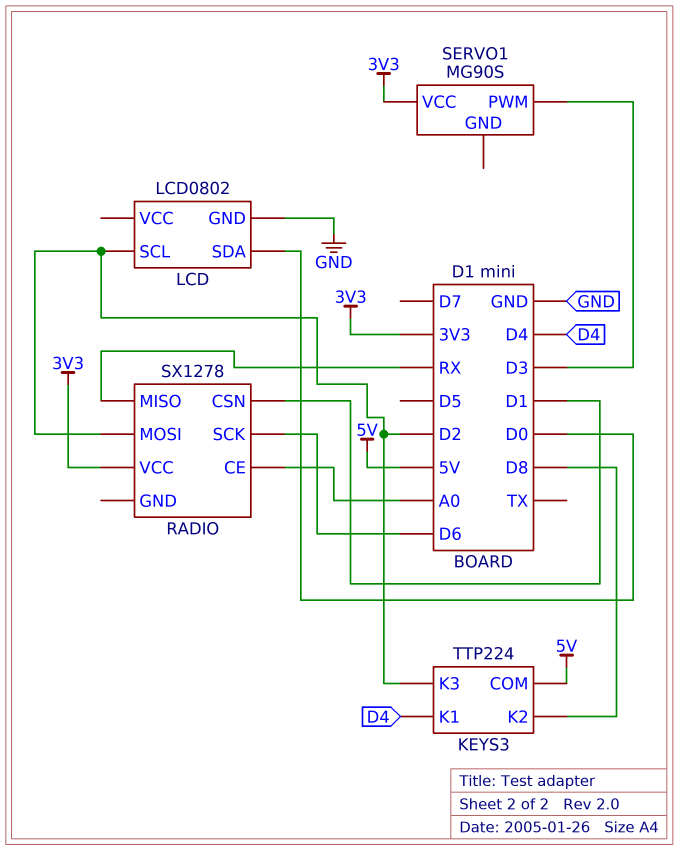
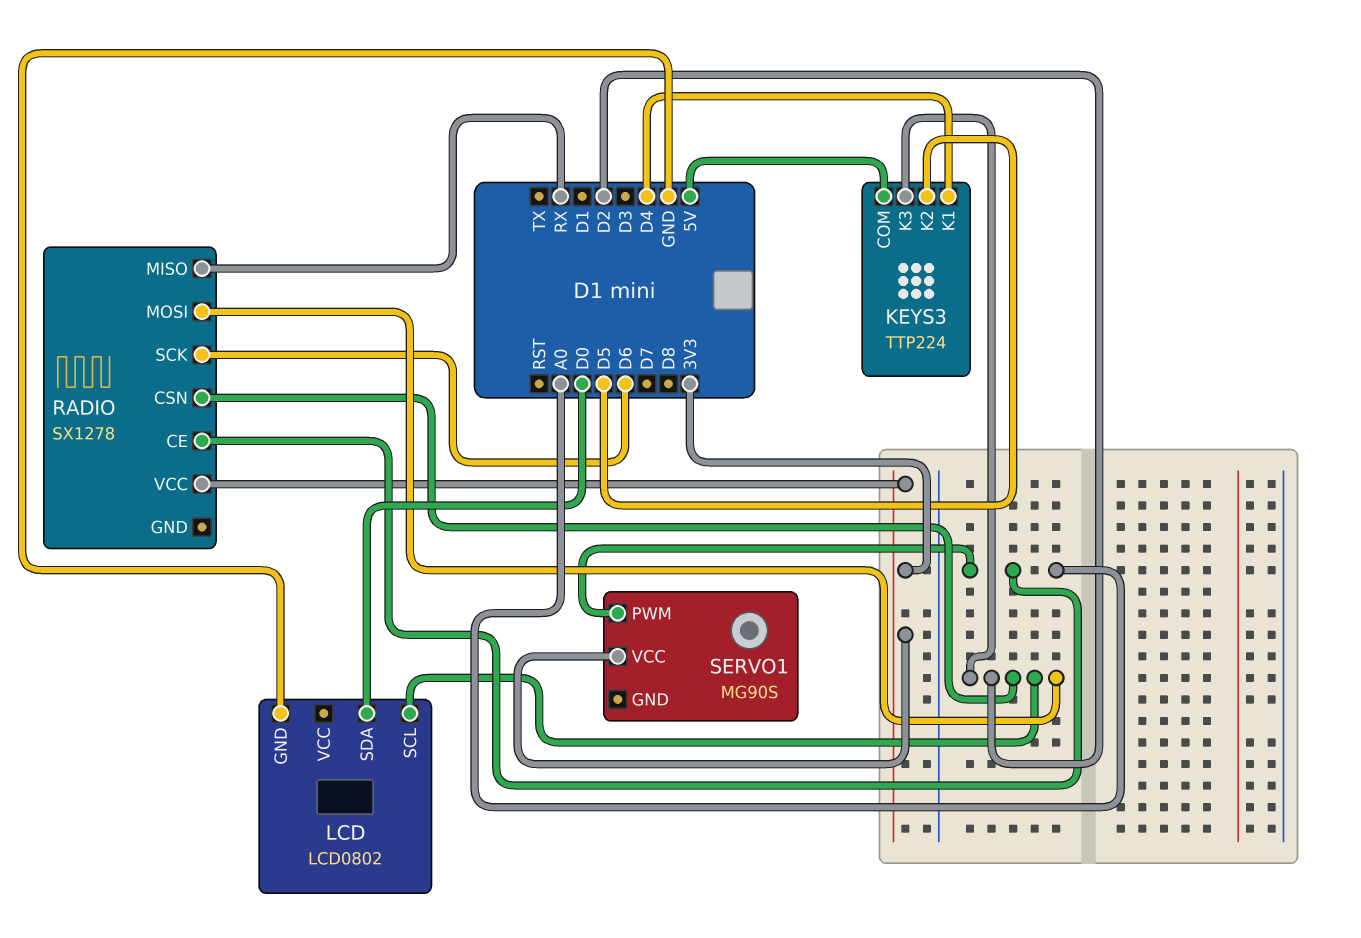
KEYS3 pin K2: D8 -> D5
RADIO pin CSN: D1 -> D2
SERVO1 pin PWM: D3 -> A0

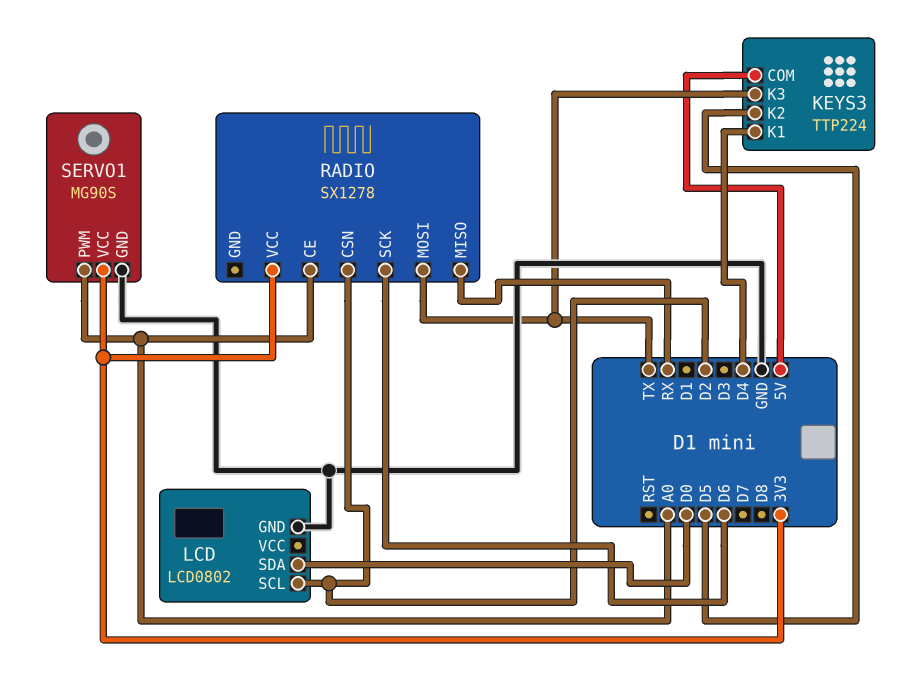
KEYS3 pin K3: D2 -> TX
RADIO pin MOSI: D2 -> TX
SERVO1 pin GND: none -> GND

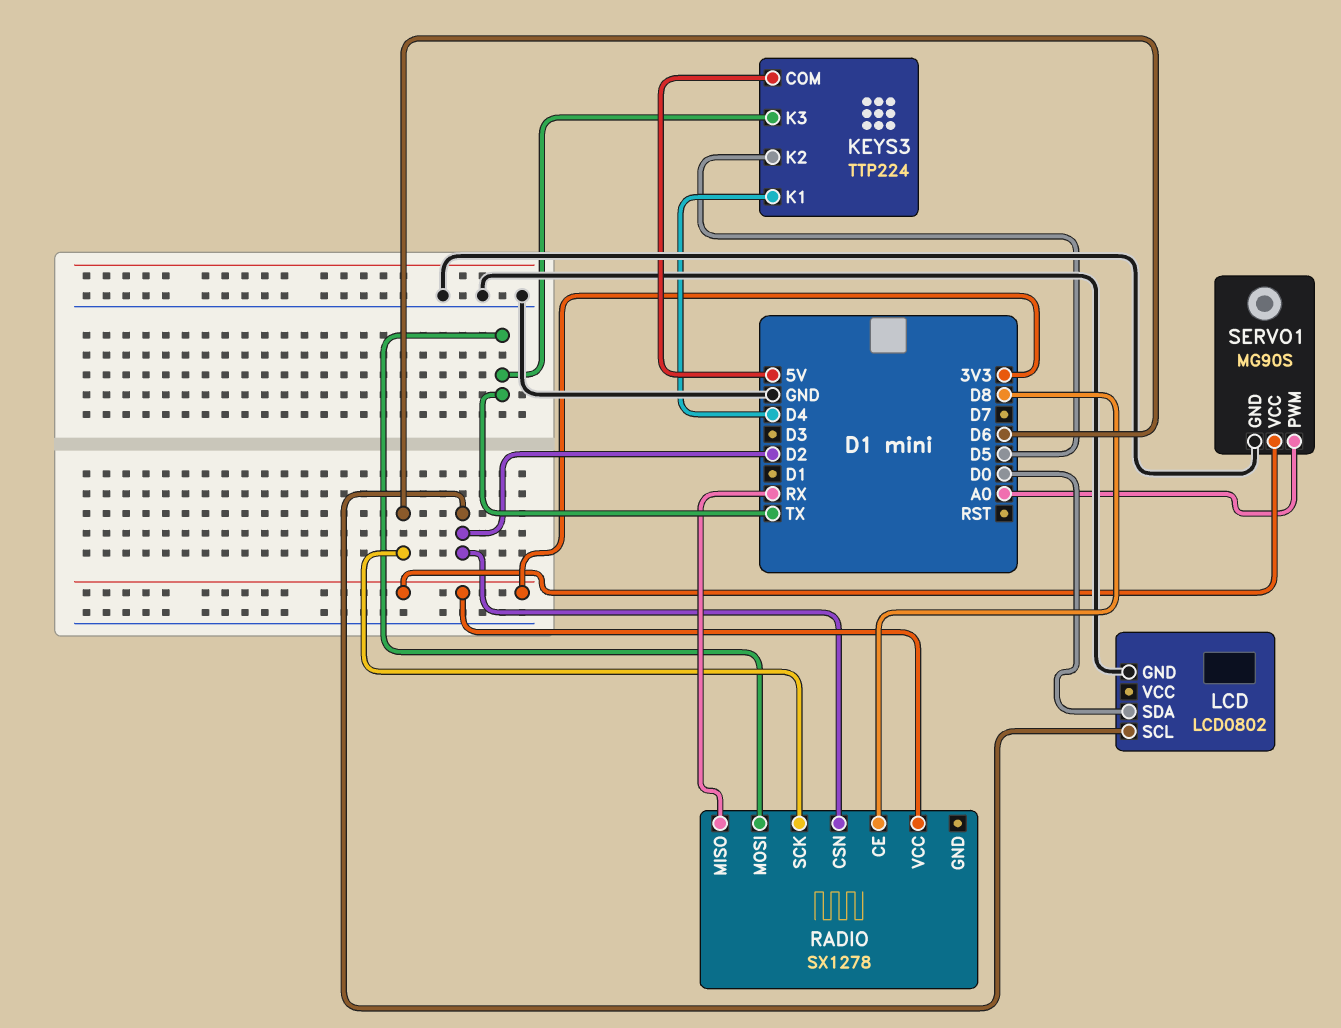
RADIO pin CE: A0 -> D8

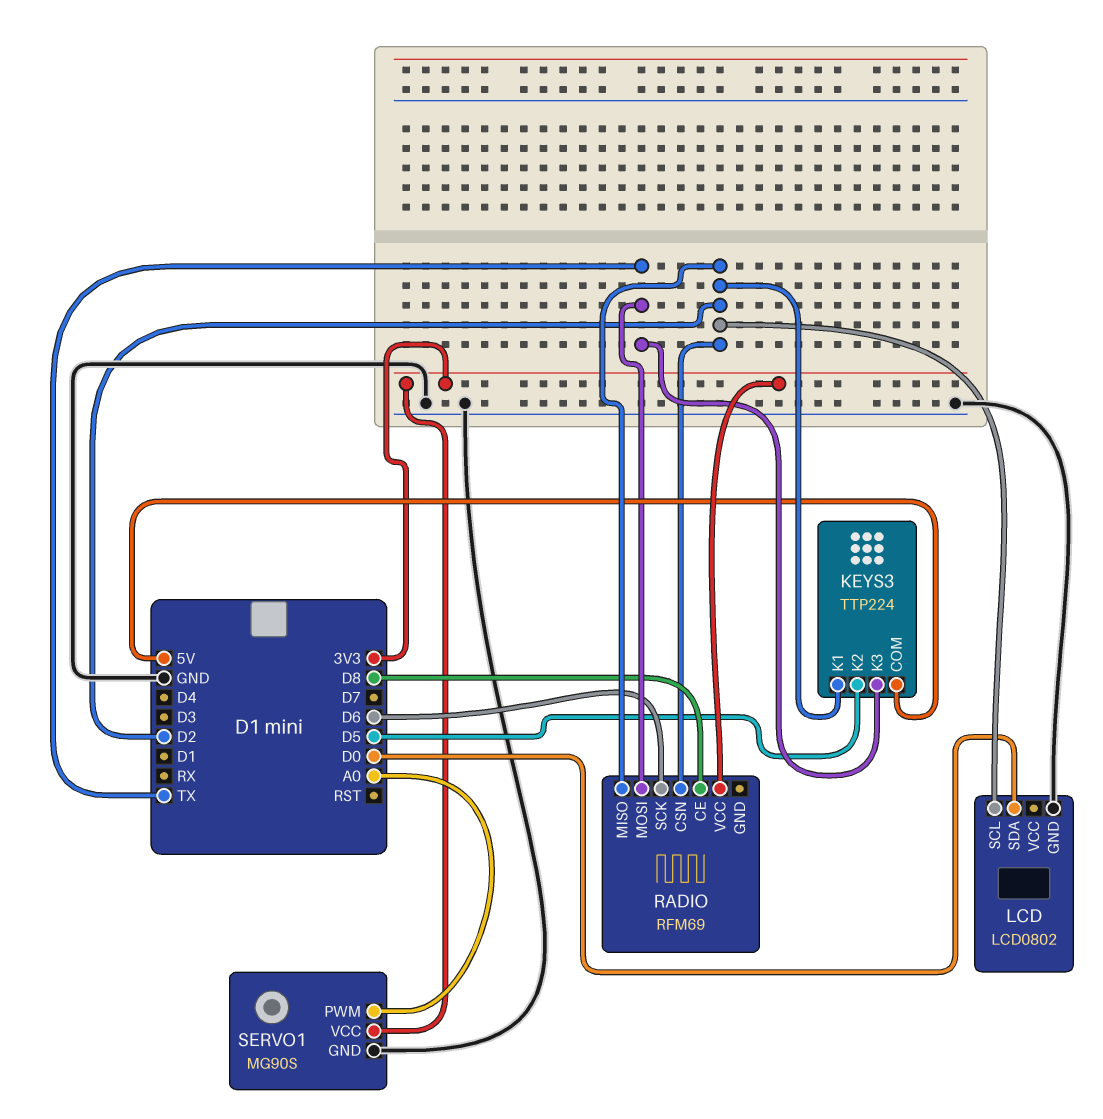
KEYS3 pin K1: D4 -> D2
RADIO: SX1278 -> RFM69
RADIO pin MISO: RX -> D2

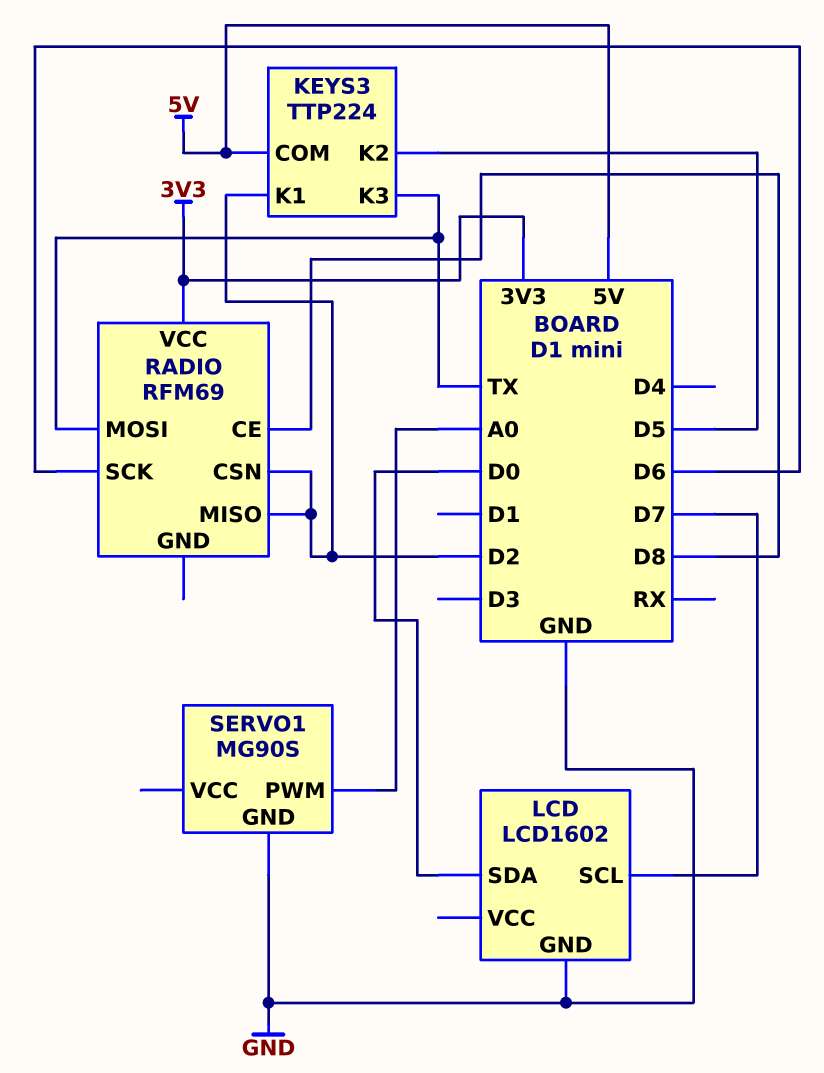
LCD: LCD0802 -> LCD1602
LCD pin SCL: D2 -> D7
SERVO1 pin VCC: 3V3 -> none

